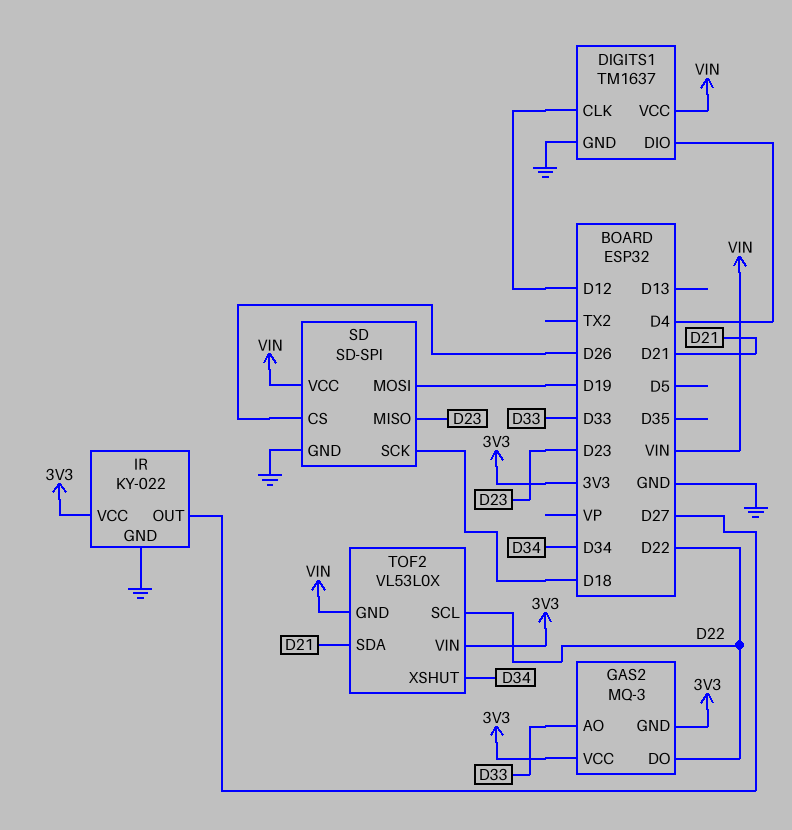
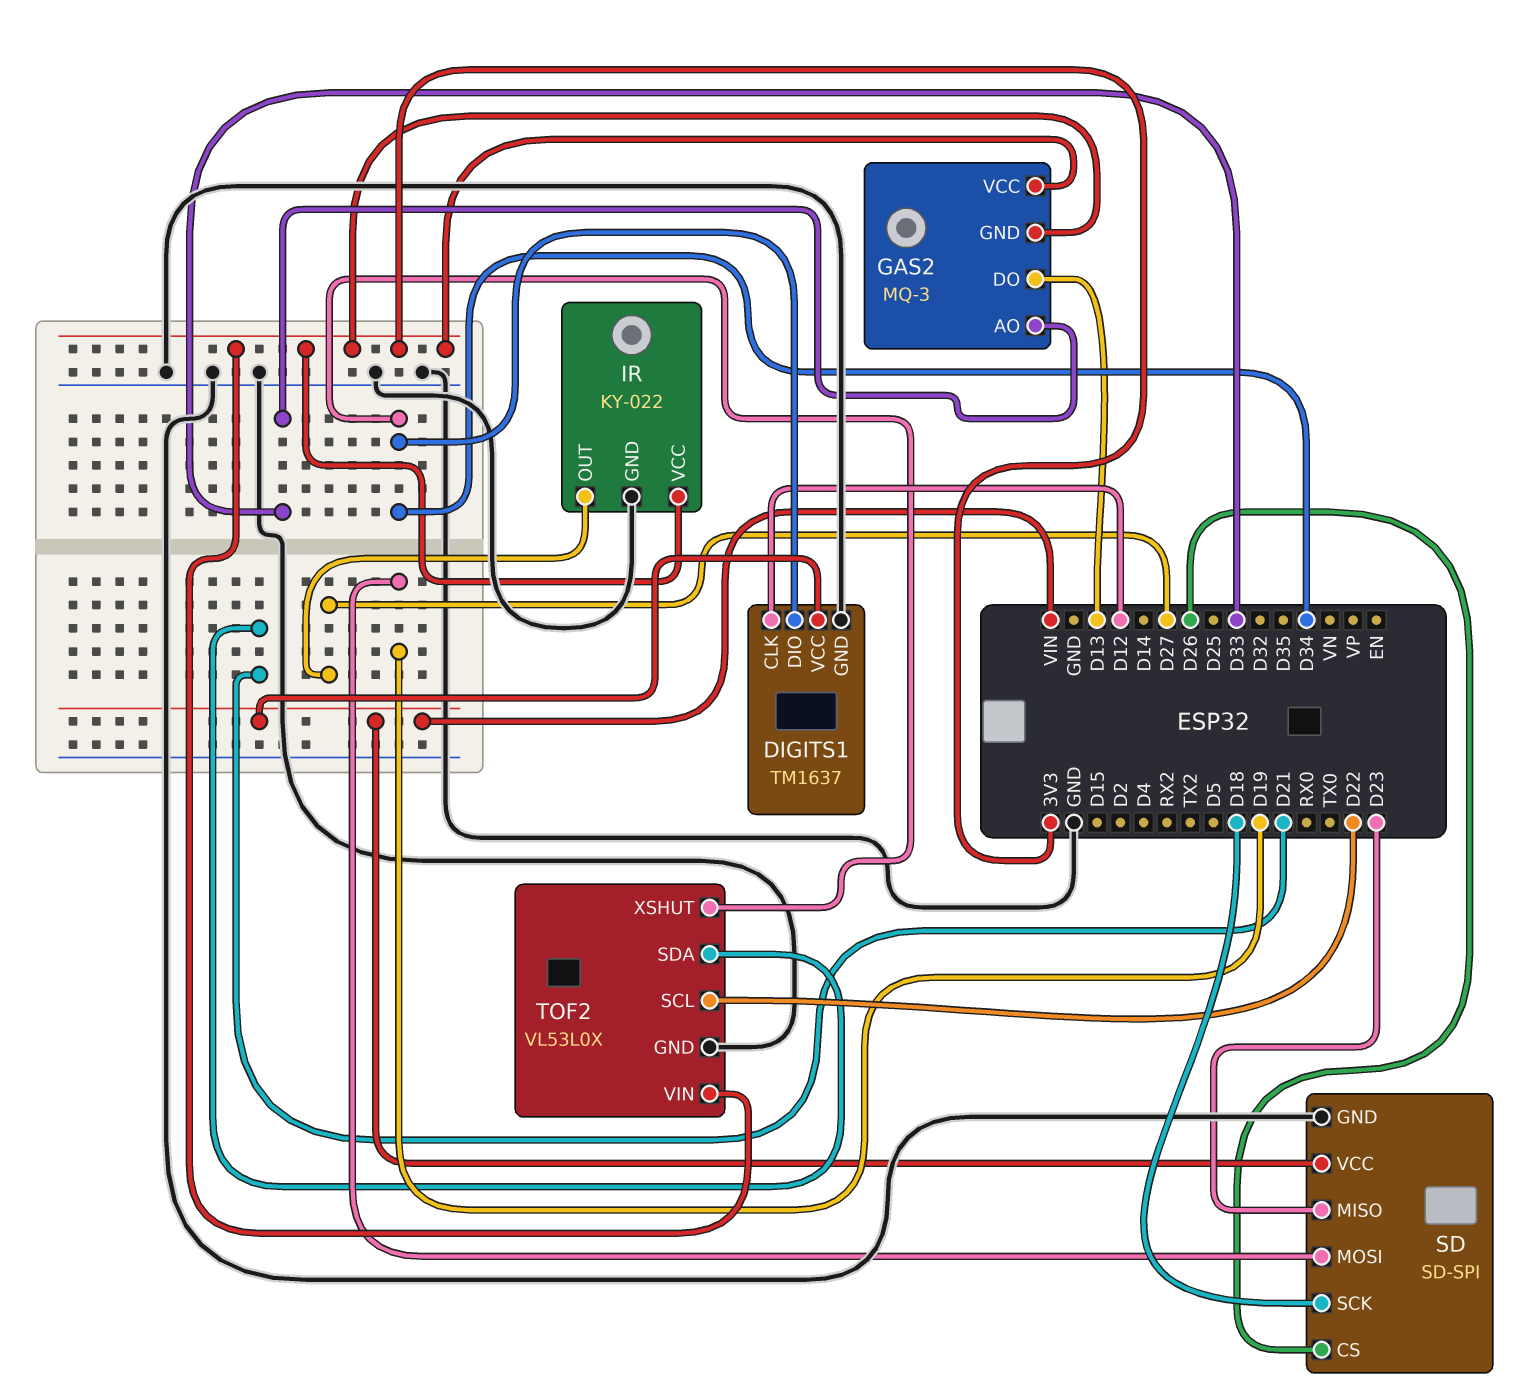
DIGITS1 pin DIO: D4 -> D34
GAS2 pin DO: D22 -> D13
TOF2 pin GND: VIN -> GND

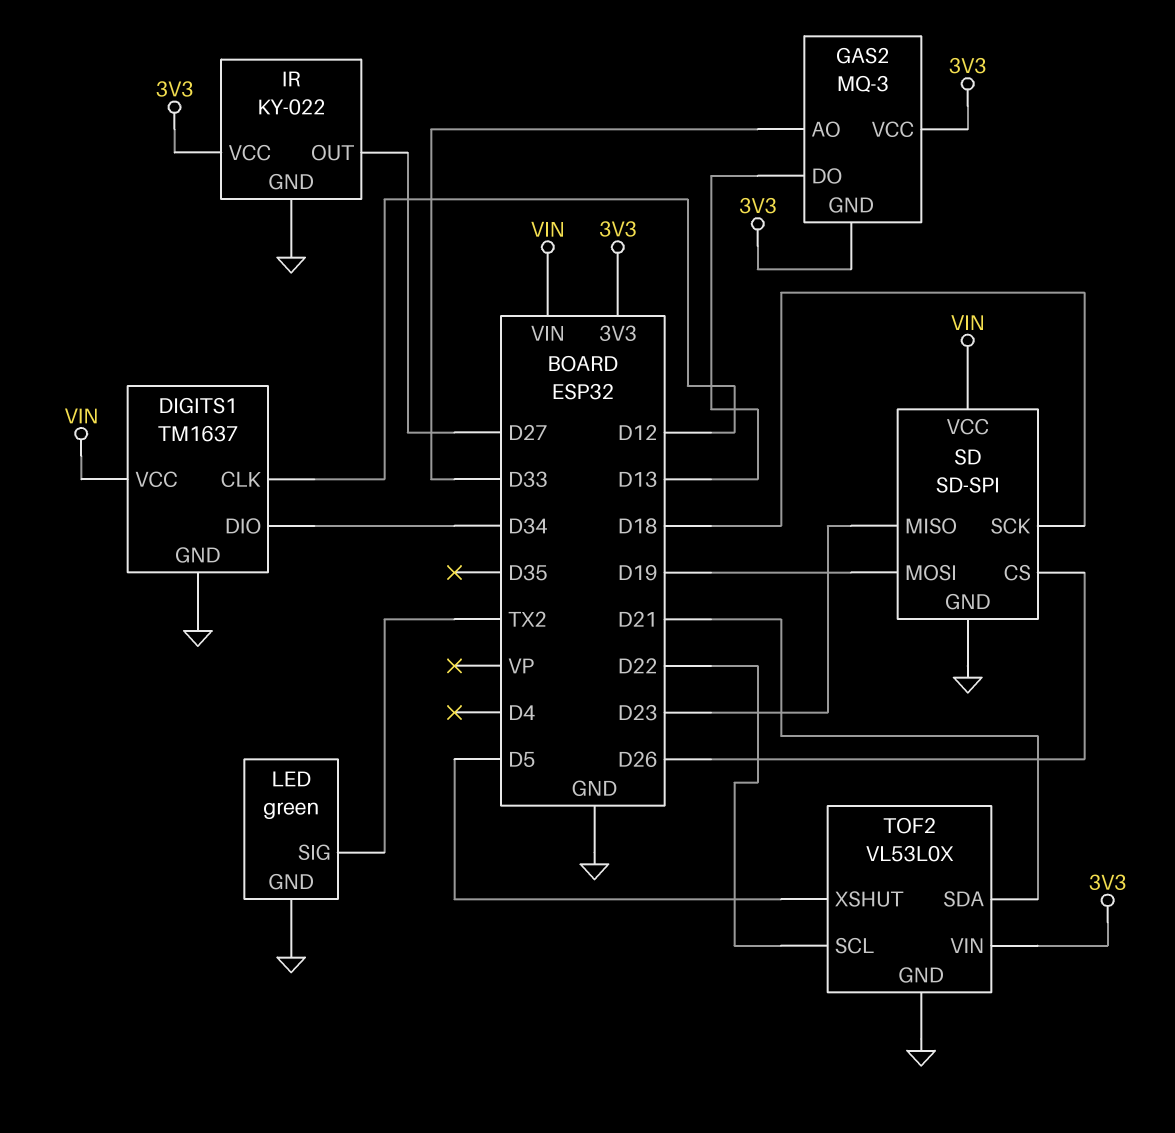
LED: none -> green
LED pin GND: none -> GND
LED pin SIG: none -> TX2
TOF2 pin XSHUT: D34 -> D5

